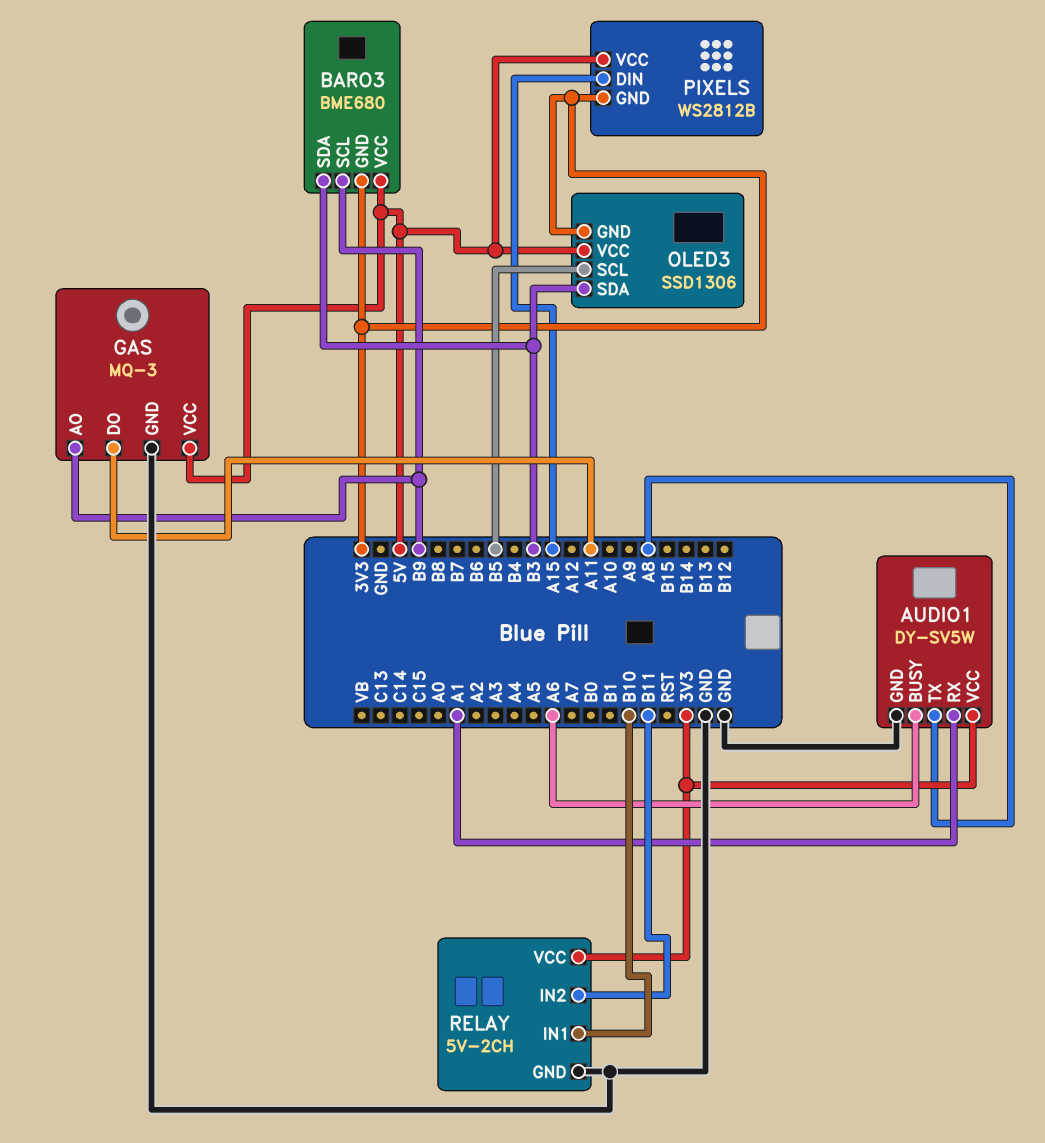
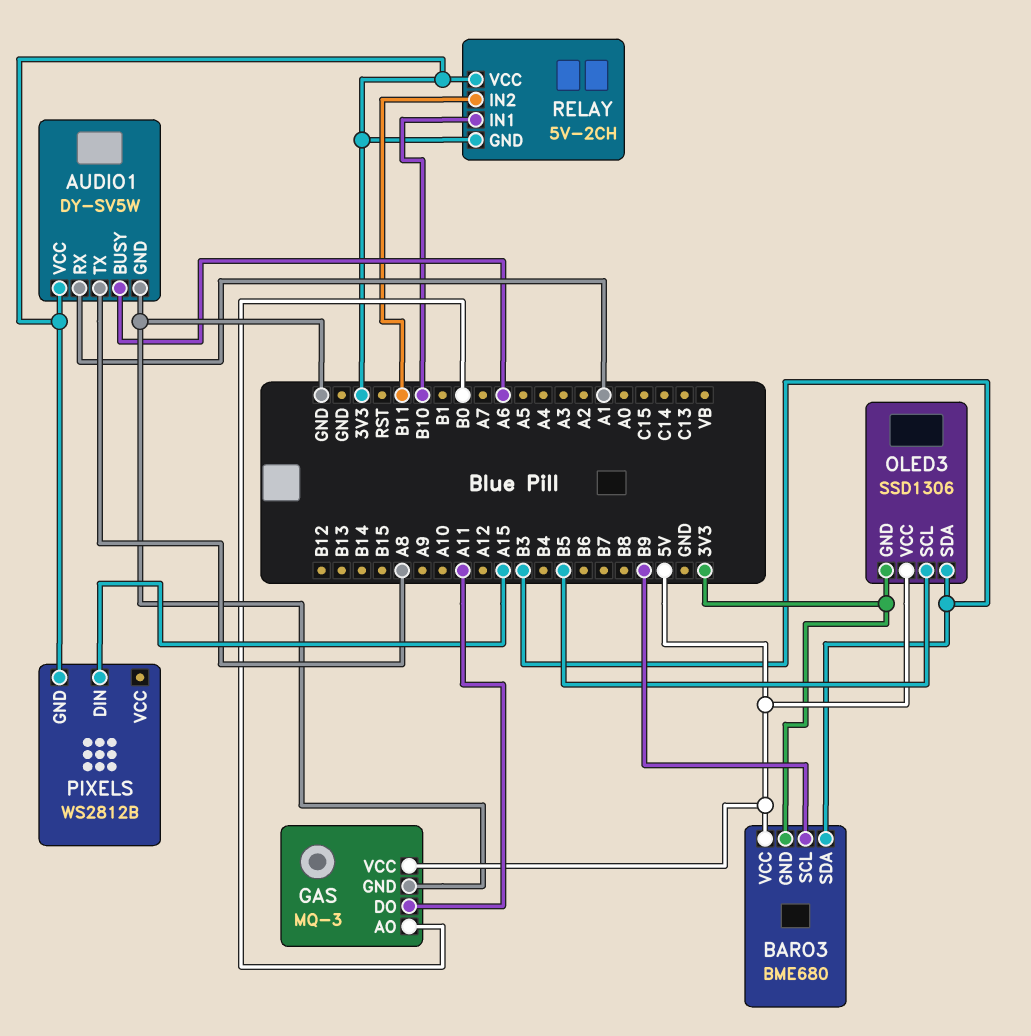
GAS pin AO: B9 -> B0
PIXELS pin VCC: 5V -> none
RELAY pin GND: GND -> 3V3

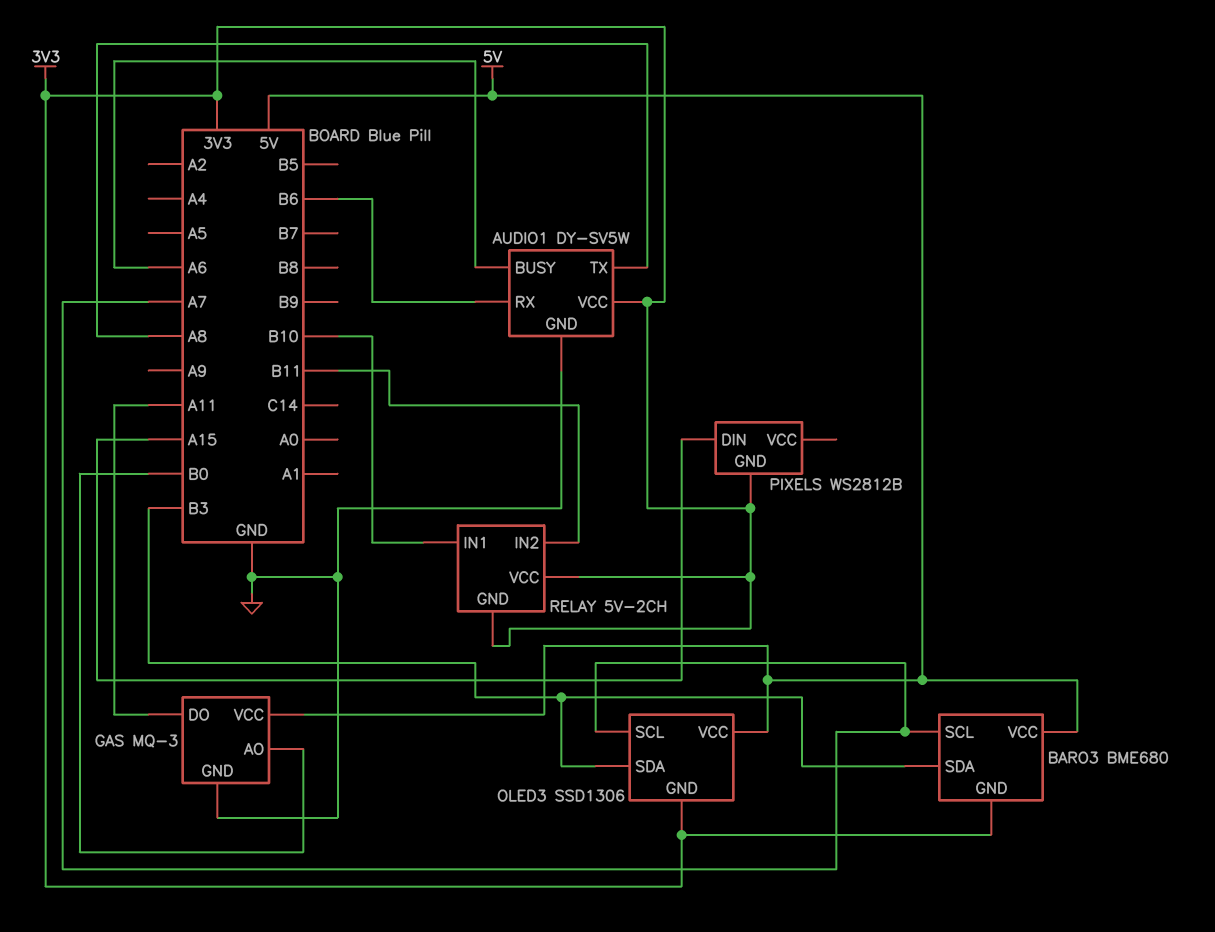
AUDIO1 pin RX: A1 -> B6
BARO3 pin SCL: B9 -> A7
OLED3 pin SCL: B5 -> A7

